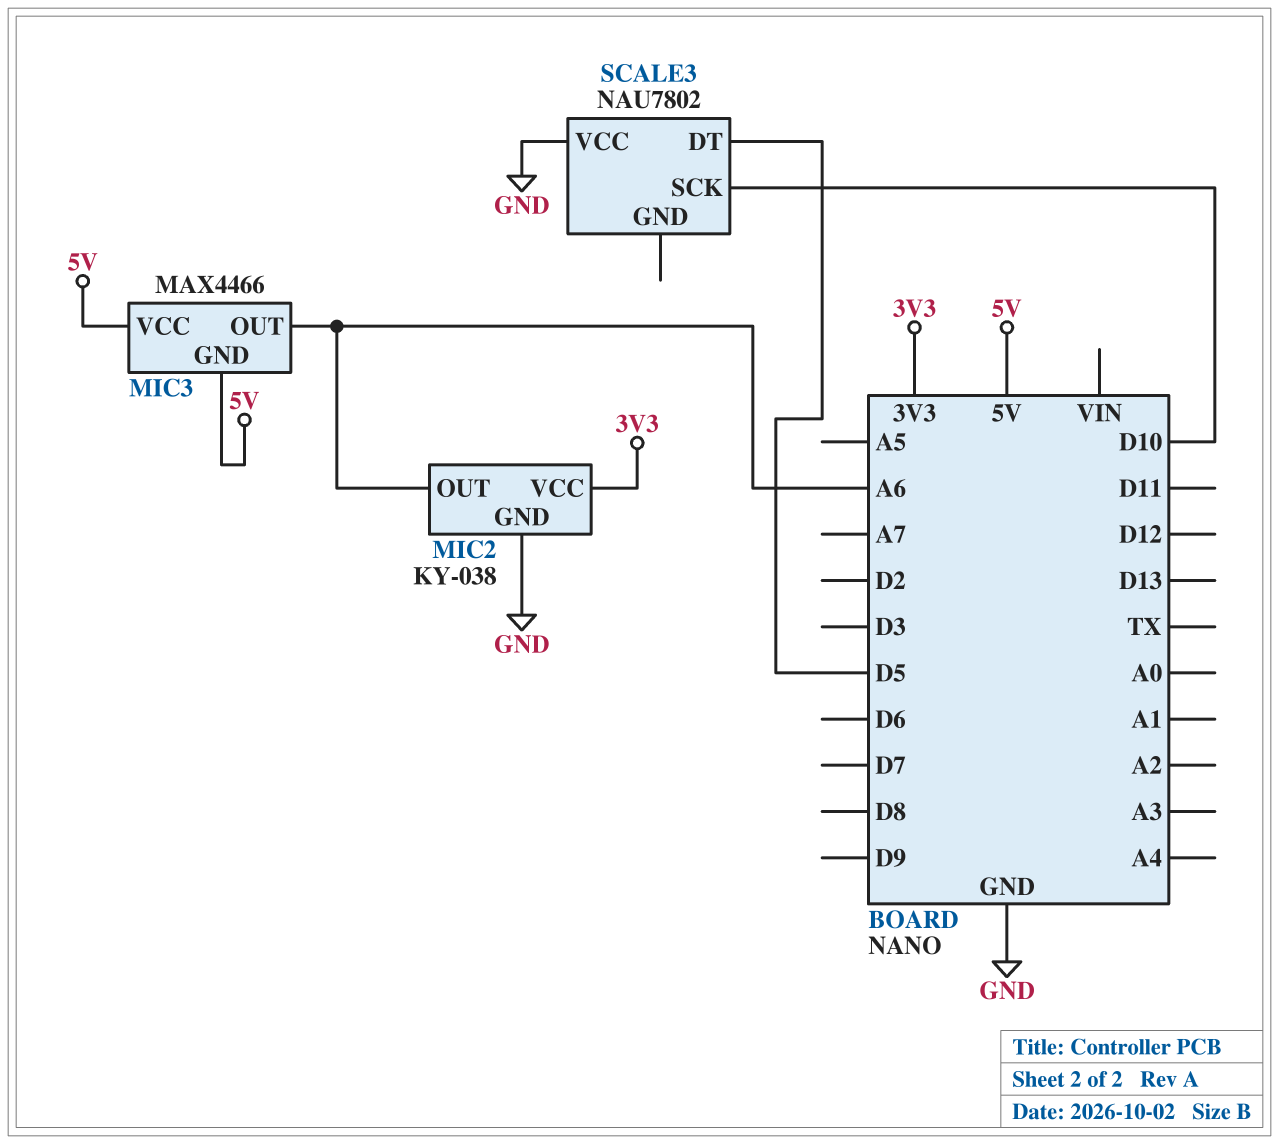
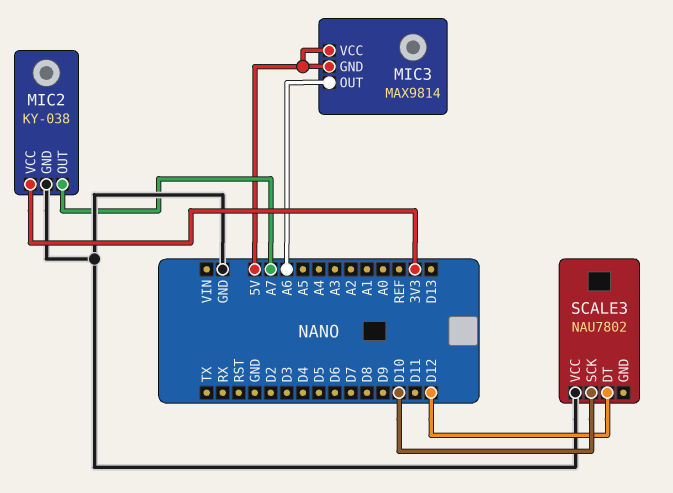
MIC2 pin OUT: A6 -> A7
MIC3: MAX4466 -> MAX9814
SCALE3 pin DT: D5 -> D12

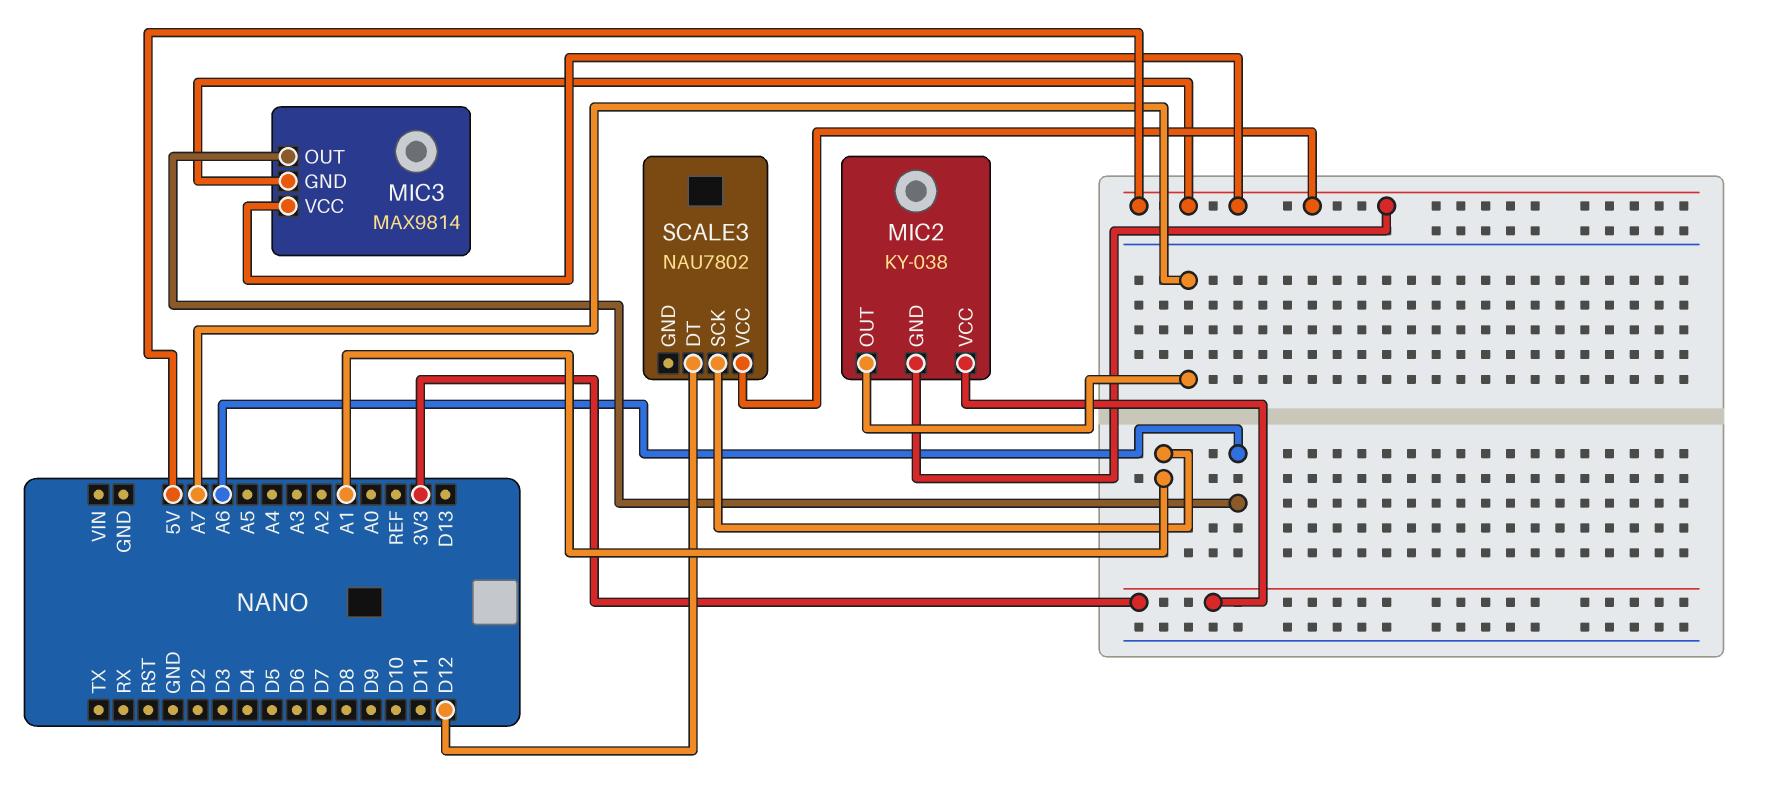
MIC2 pin GND: GND -> 5V
SCALE3 pin SCK: D10 -> A1
SCALE3 pin VCC: GND -> 5V

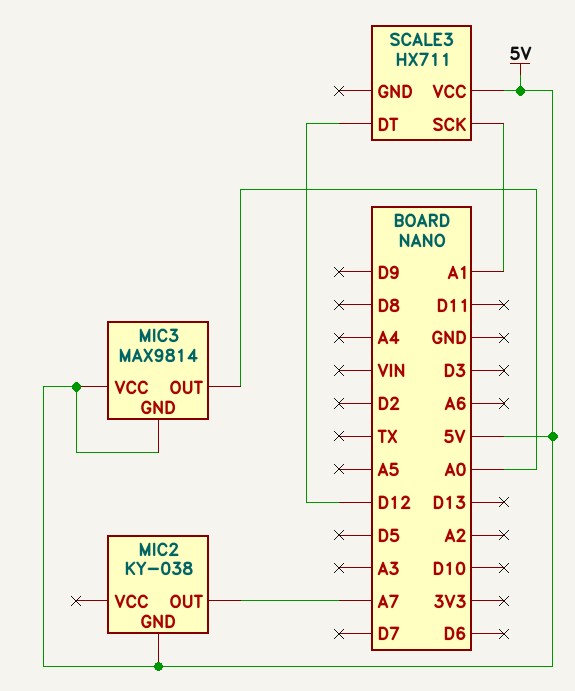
MIC2 pin VCC: 3V3 -> none
MIC3 pin OUT: A6 -> A0
SCALE3: NAU7802 -> HX711

